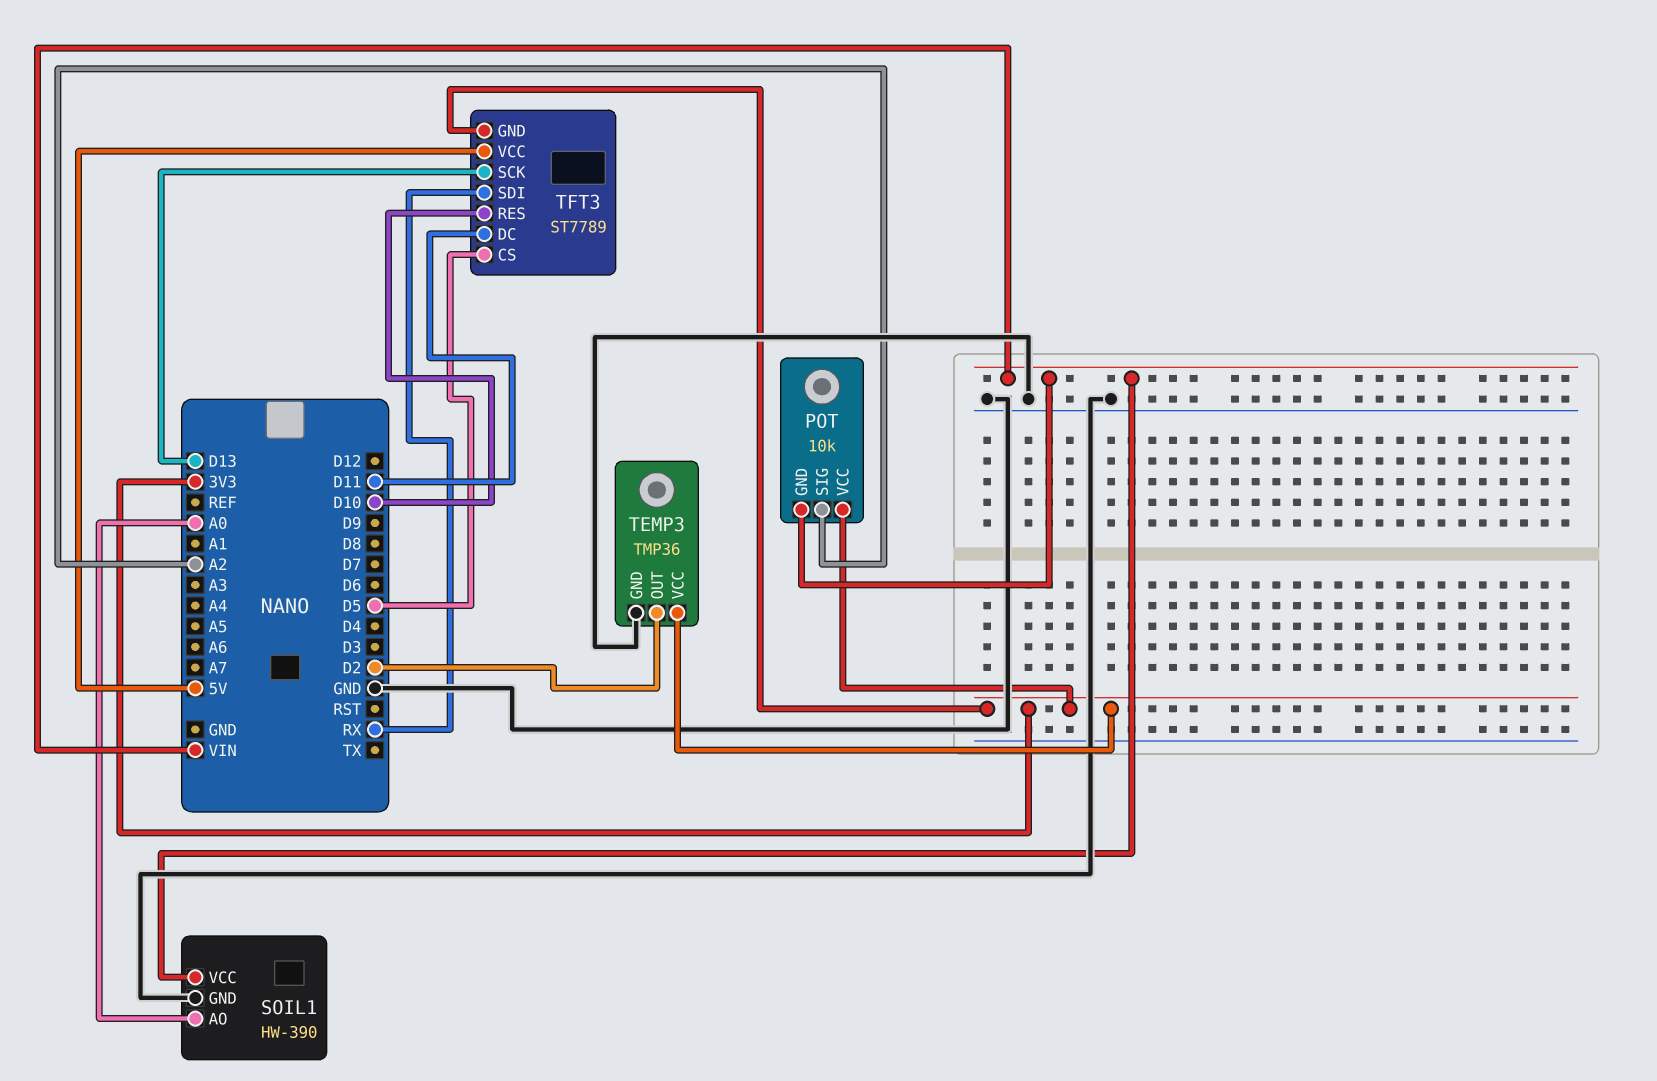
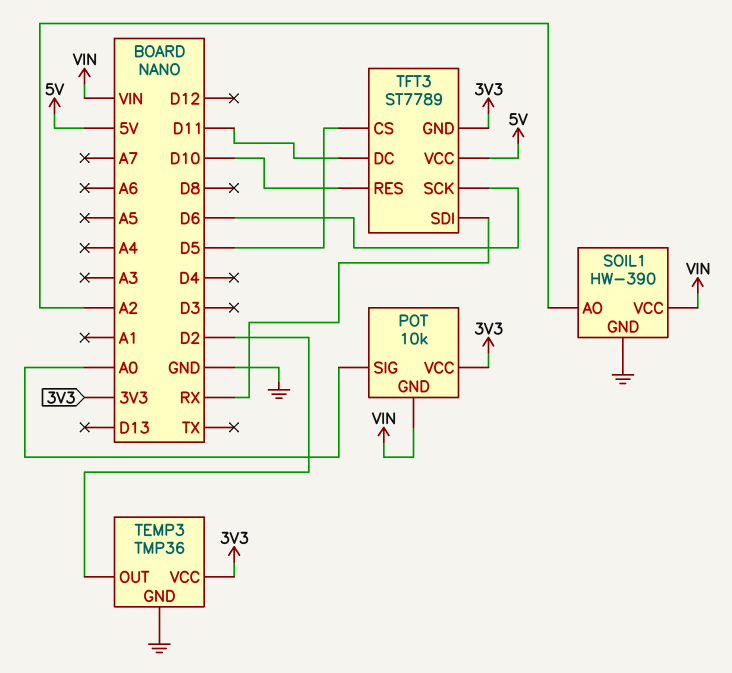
POT pin SIG: A2 -> A0
SOIL1 pin AO: A0 -> A2
TFT3 pin SCK: D13 -> D6

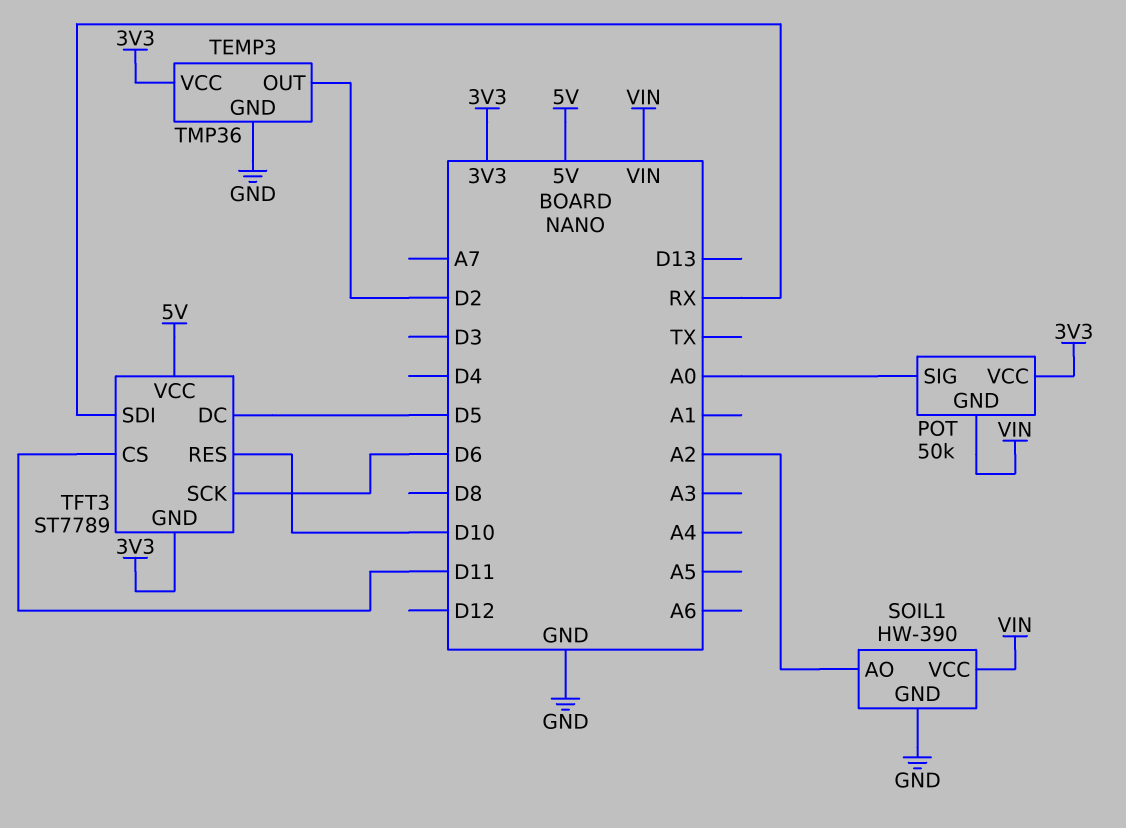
POT: 10k -> 50k
TFT3 pin CS: D5 -> D11
TFT3 pin DC: D11 -> D5

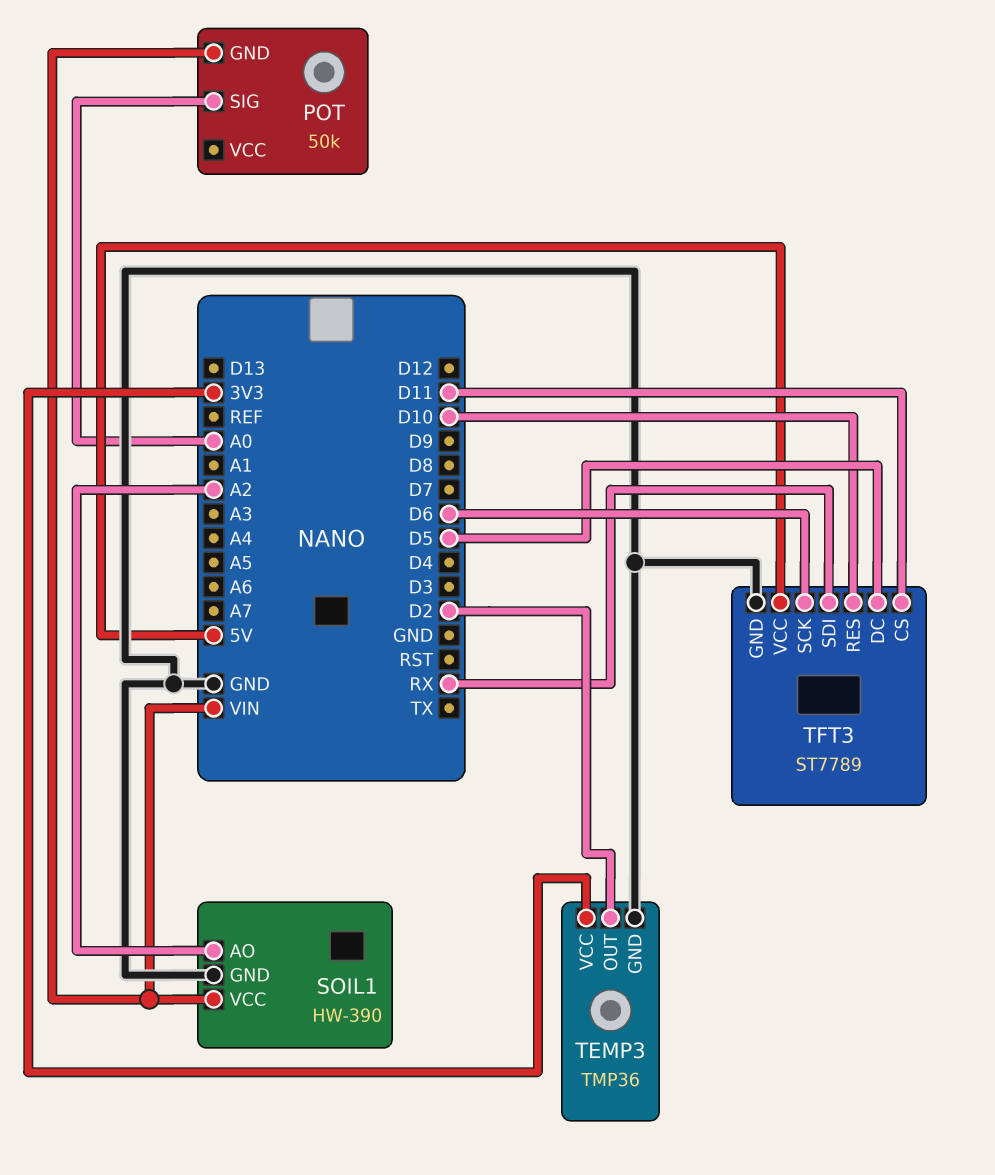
POT pin VCC: 3V3 -> none
TFT3 pin GND: 3V3 -> GND

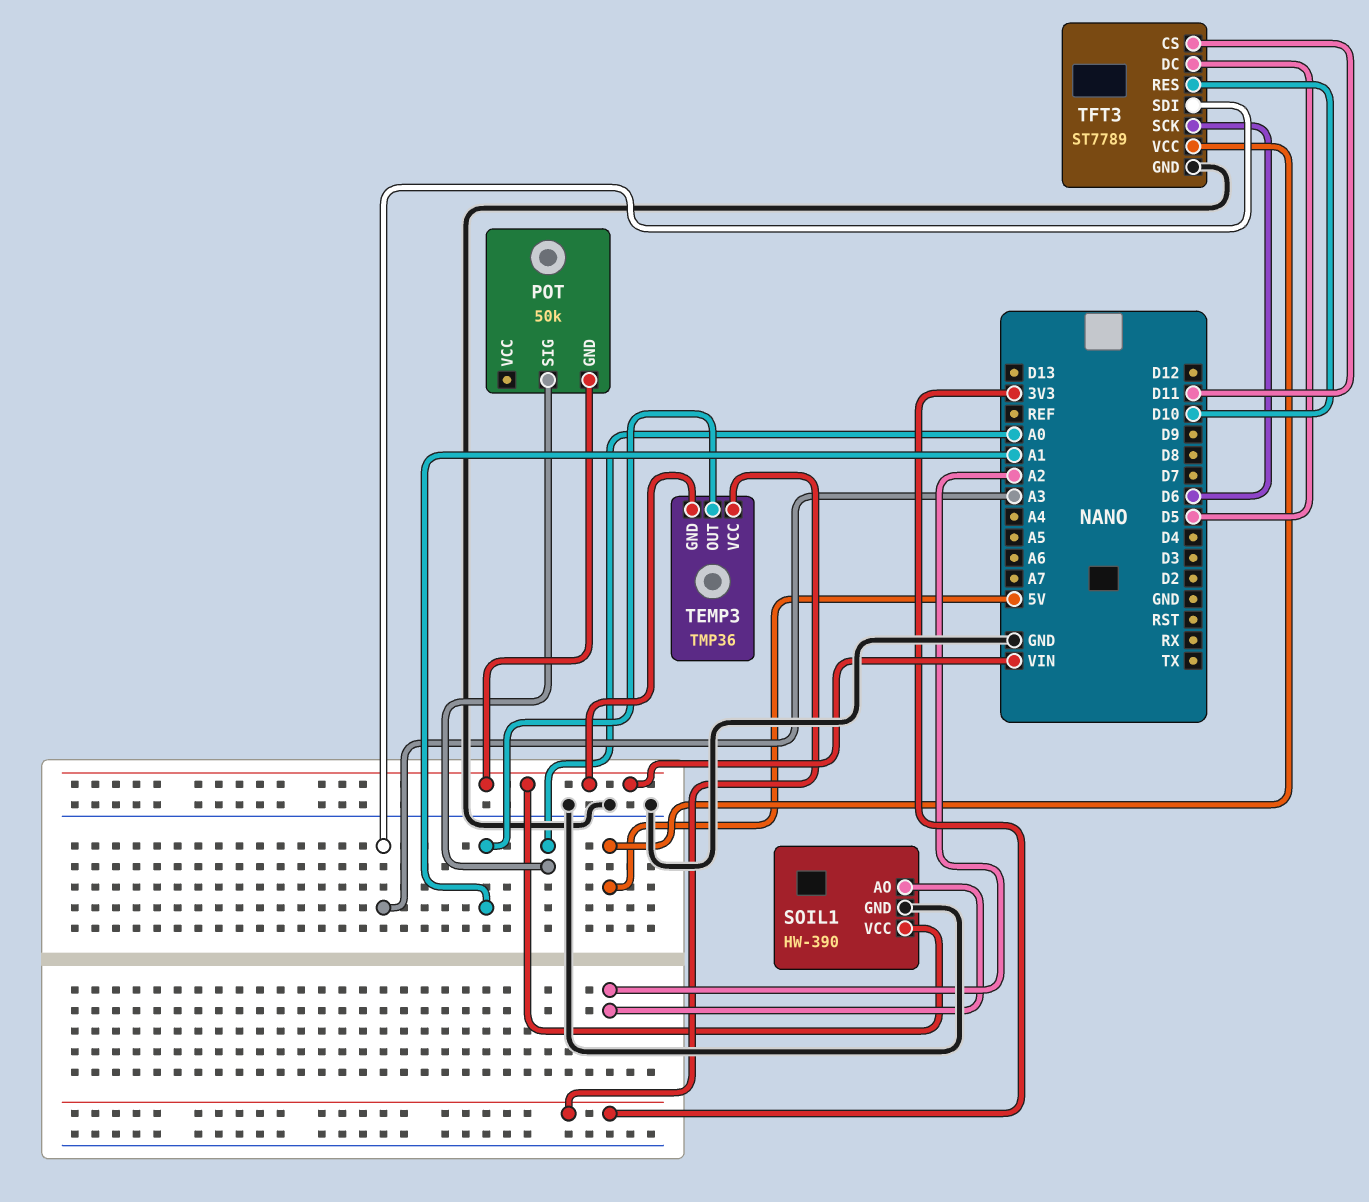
TEMP3 pin GND: GND -> VIN
TEMP3 pin OUT: D2 -> A1
TFT3 pin SDI: RX -> A3

